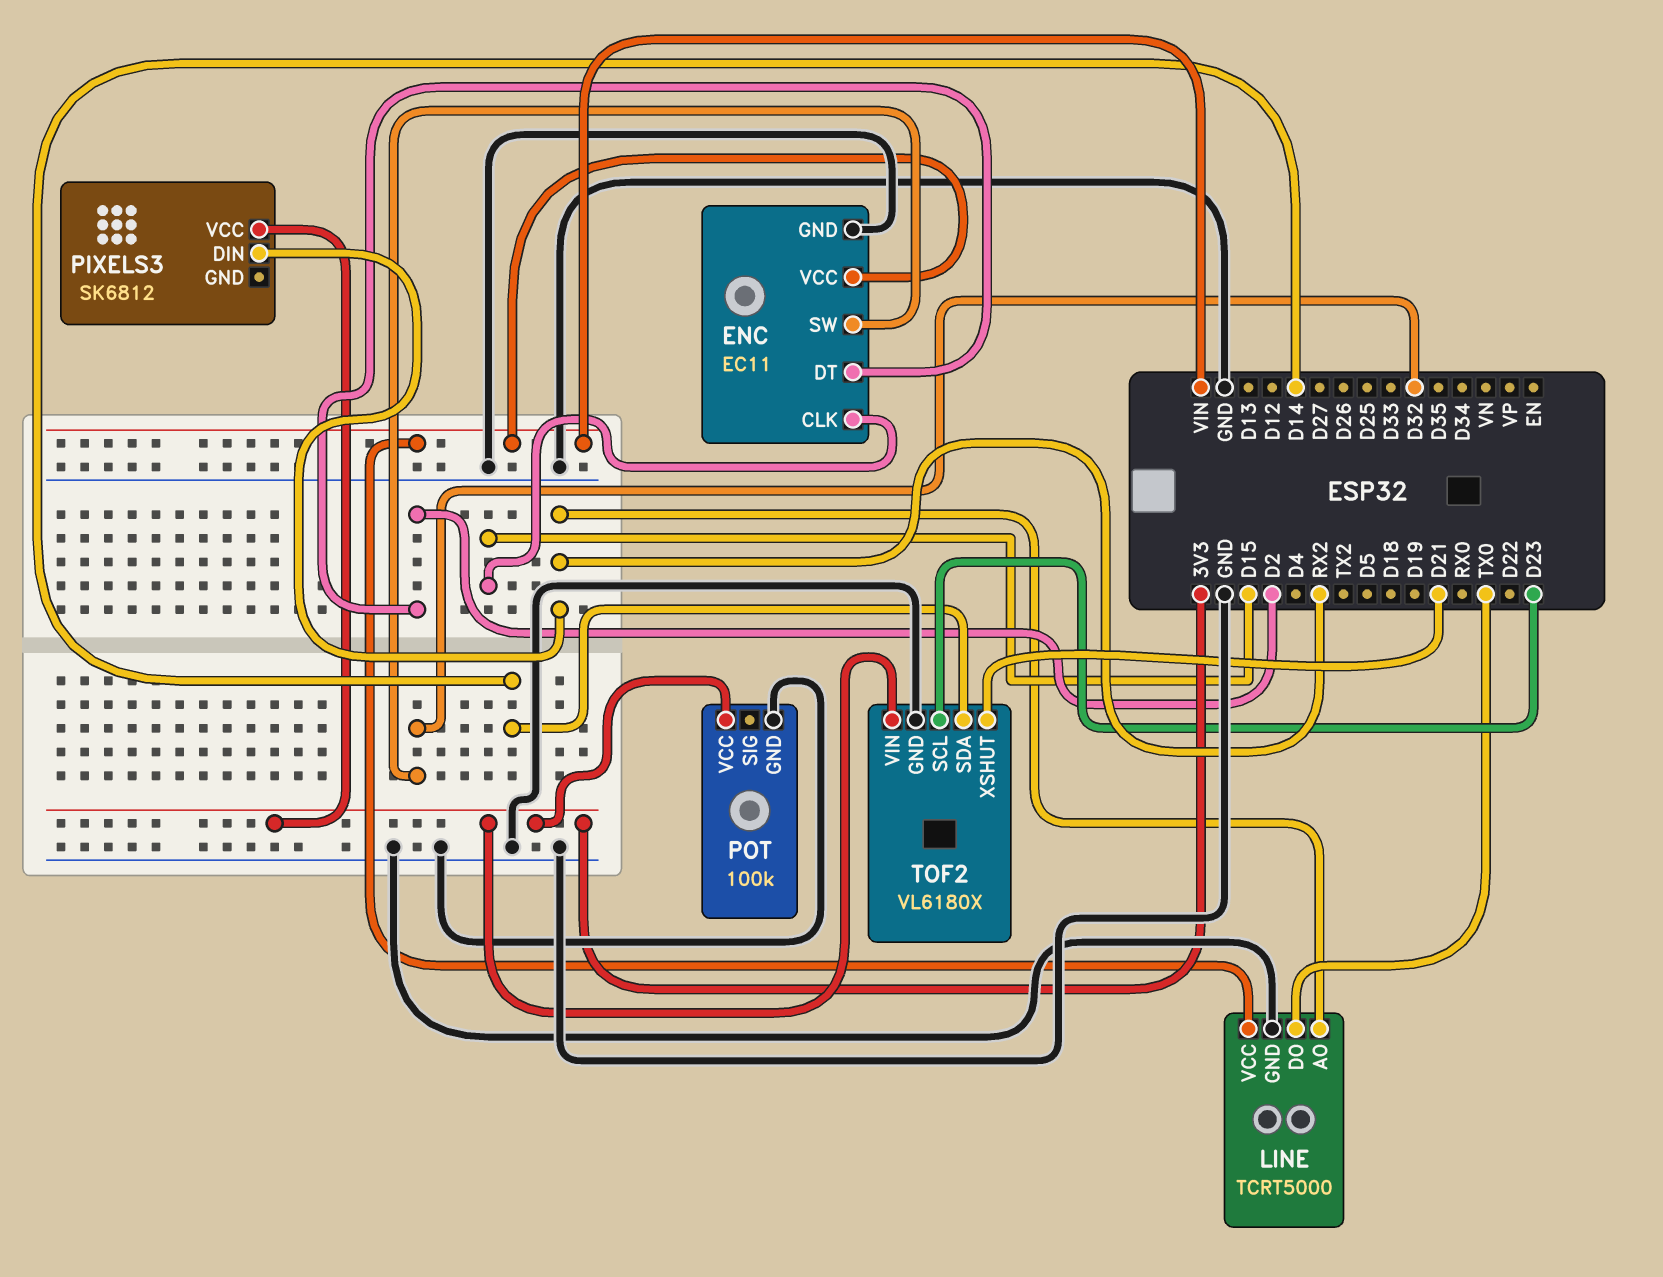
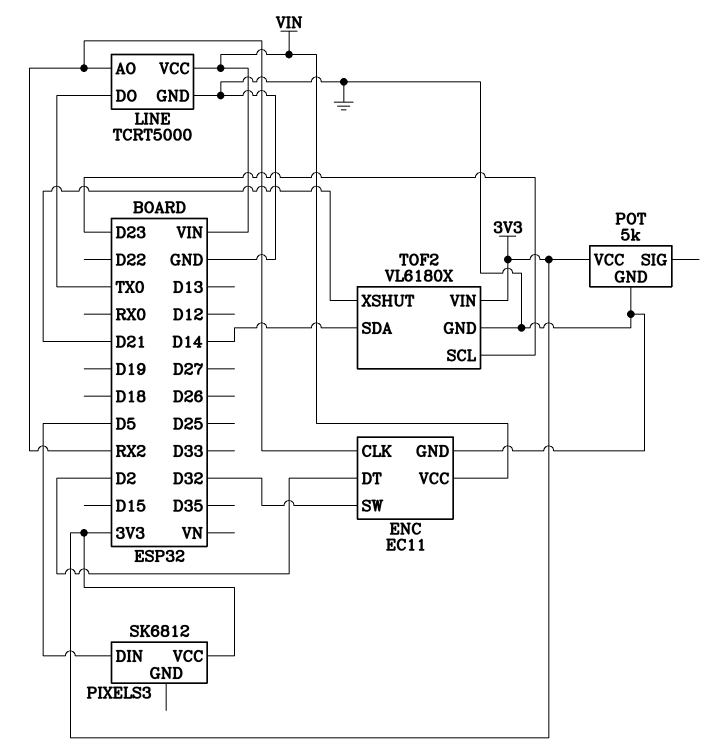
ENC pin CLK: D15 -> RX2
PIXELS3 pin DIN: RX2 -> D5
POT: 100k -> 5k

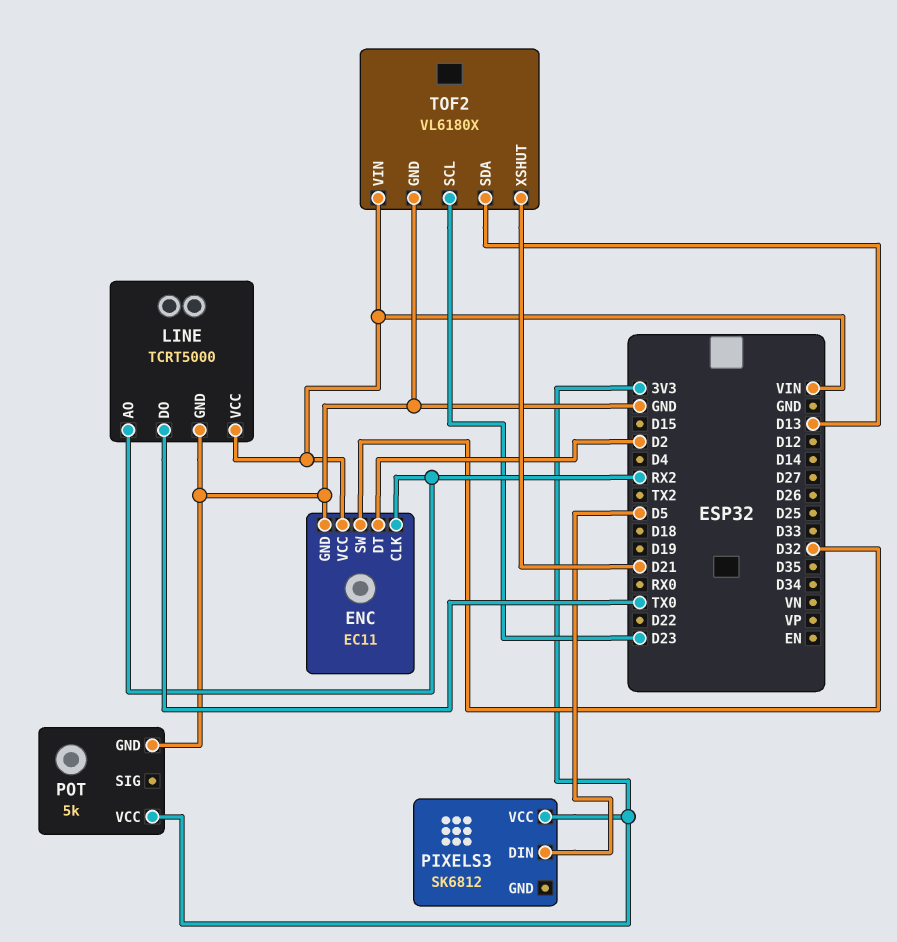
TOF2 pin SDA: D14 -> D13
TOF2 pin VIN: 3V3 -> VIN

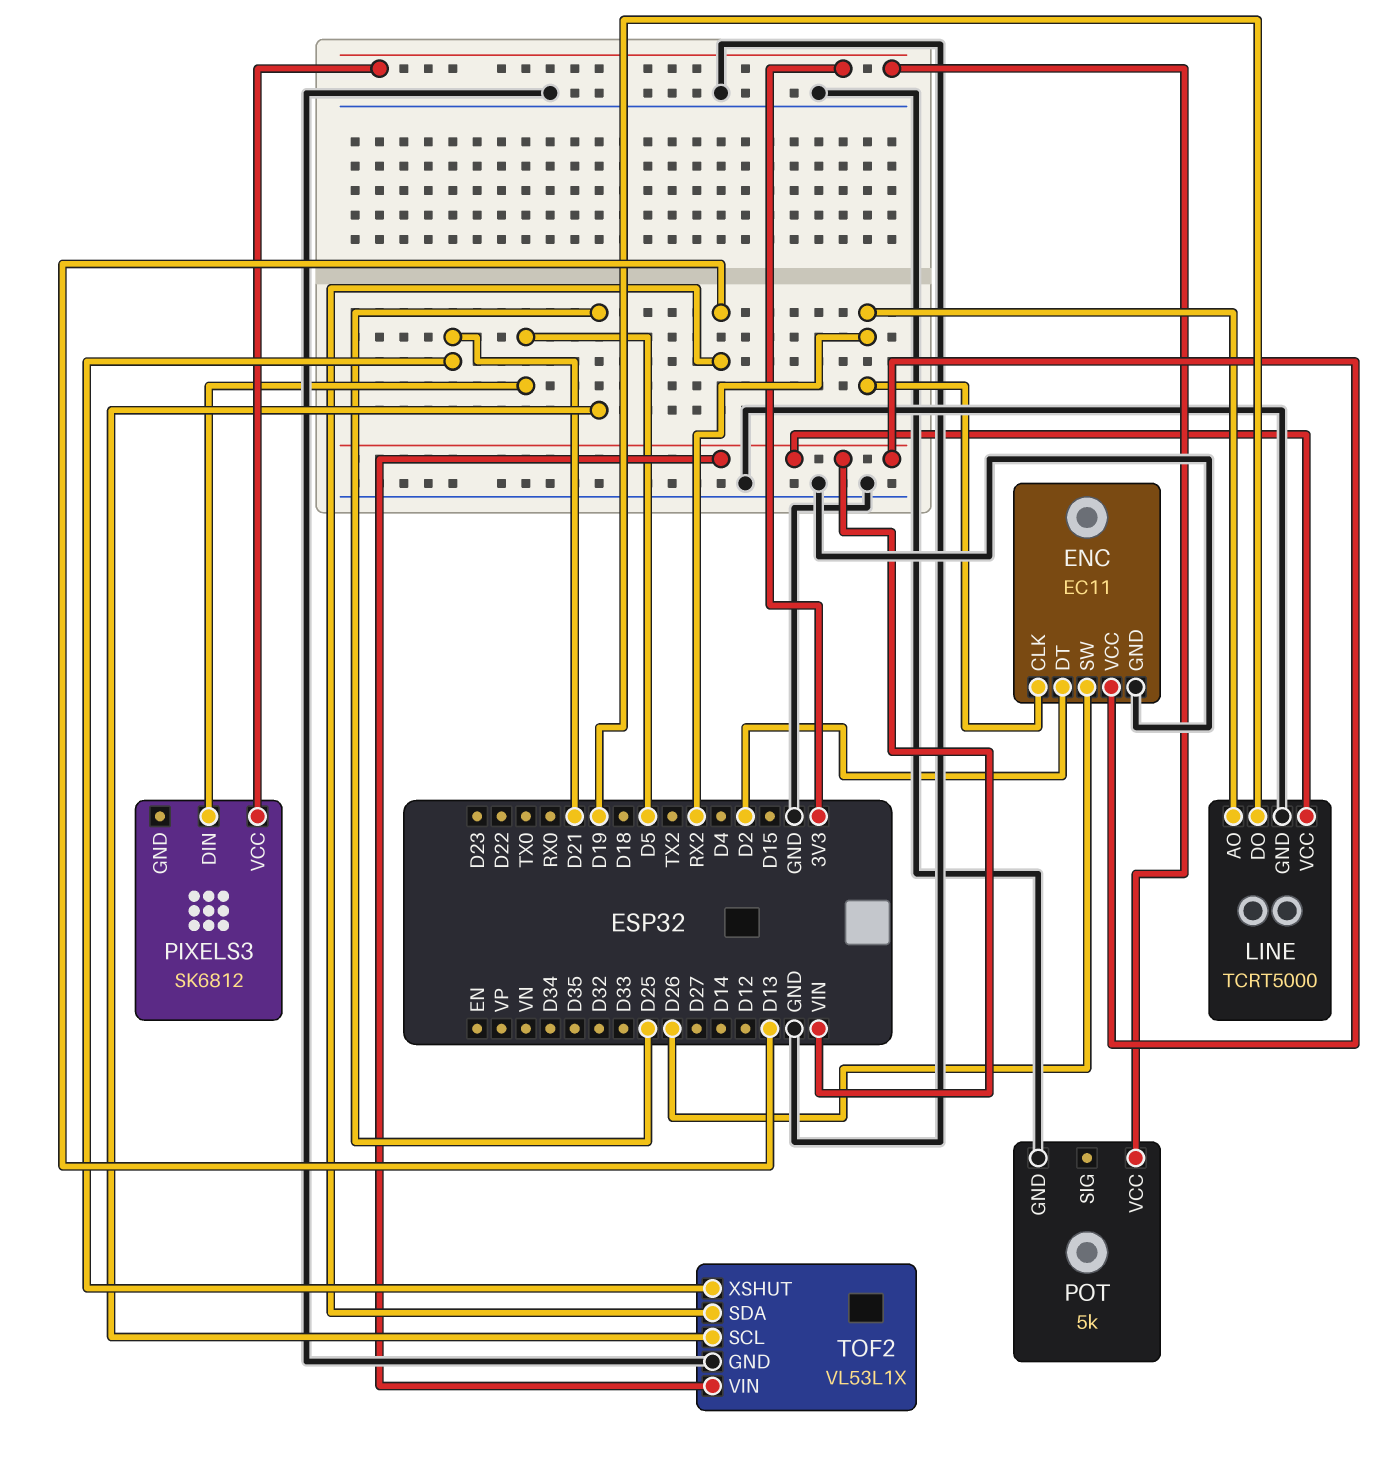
ENC pin SW: D32 -> D26
LINE pin DO: TX0 -> D19
TOF2: VL6180X -> VL53L1X
TOF2 pin SCL: D23 -> D25

